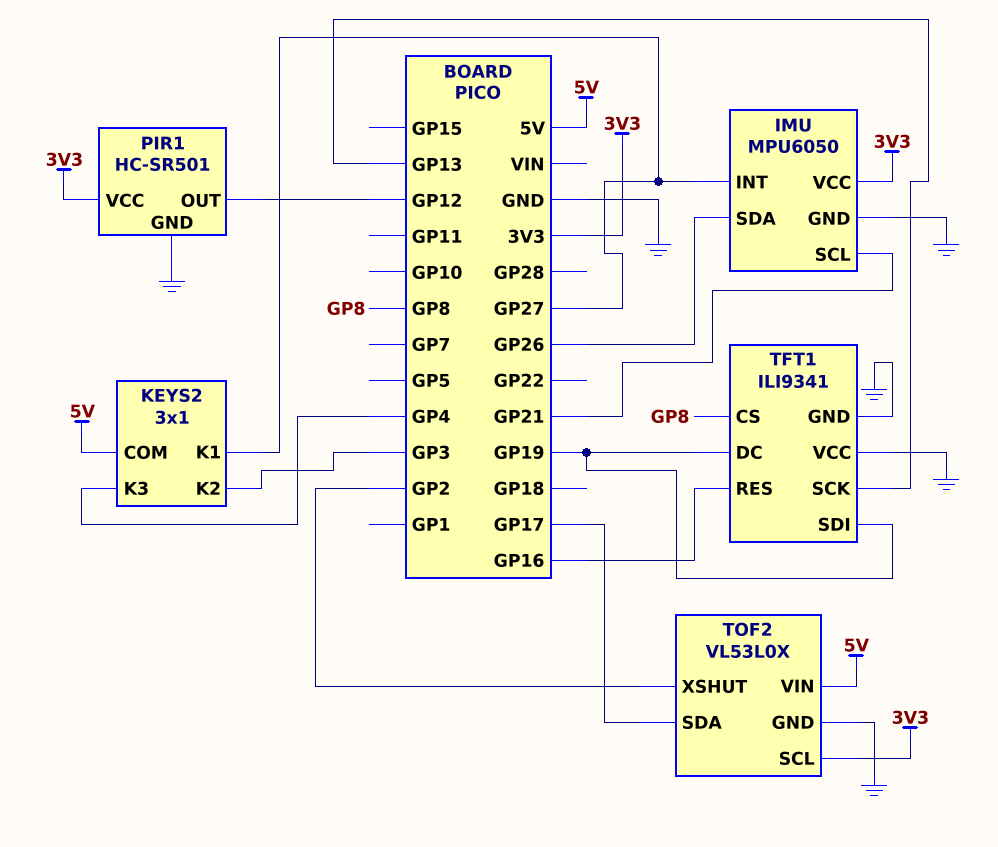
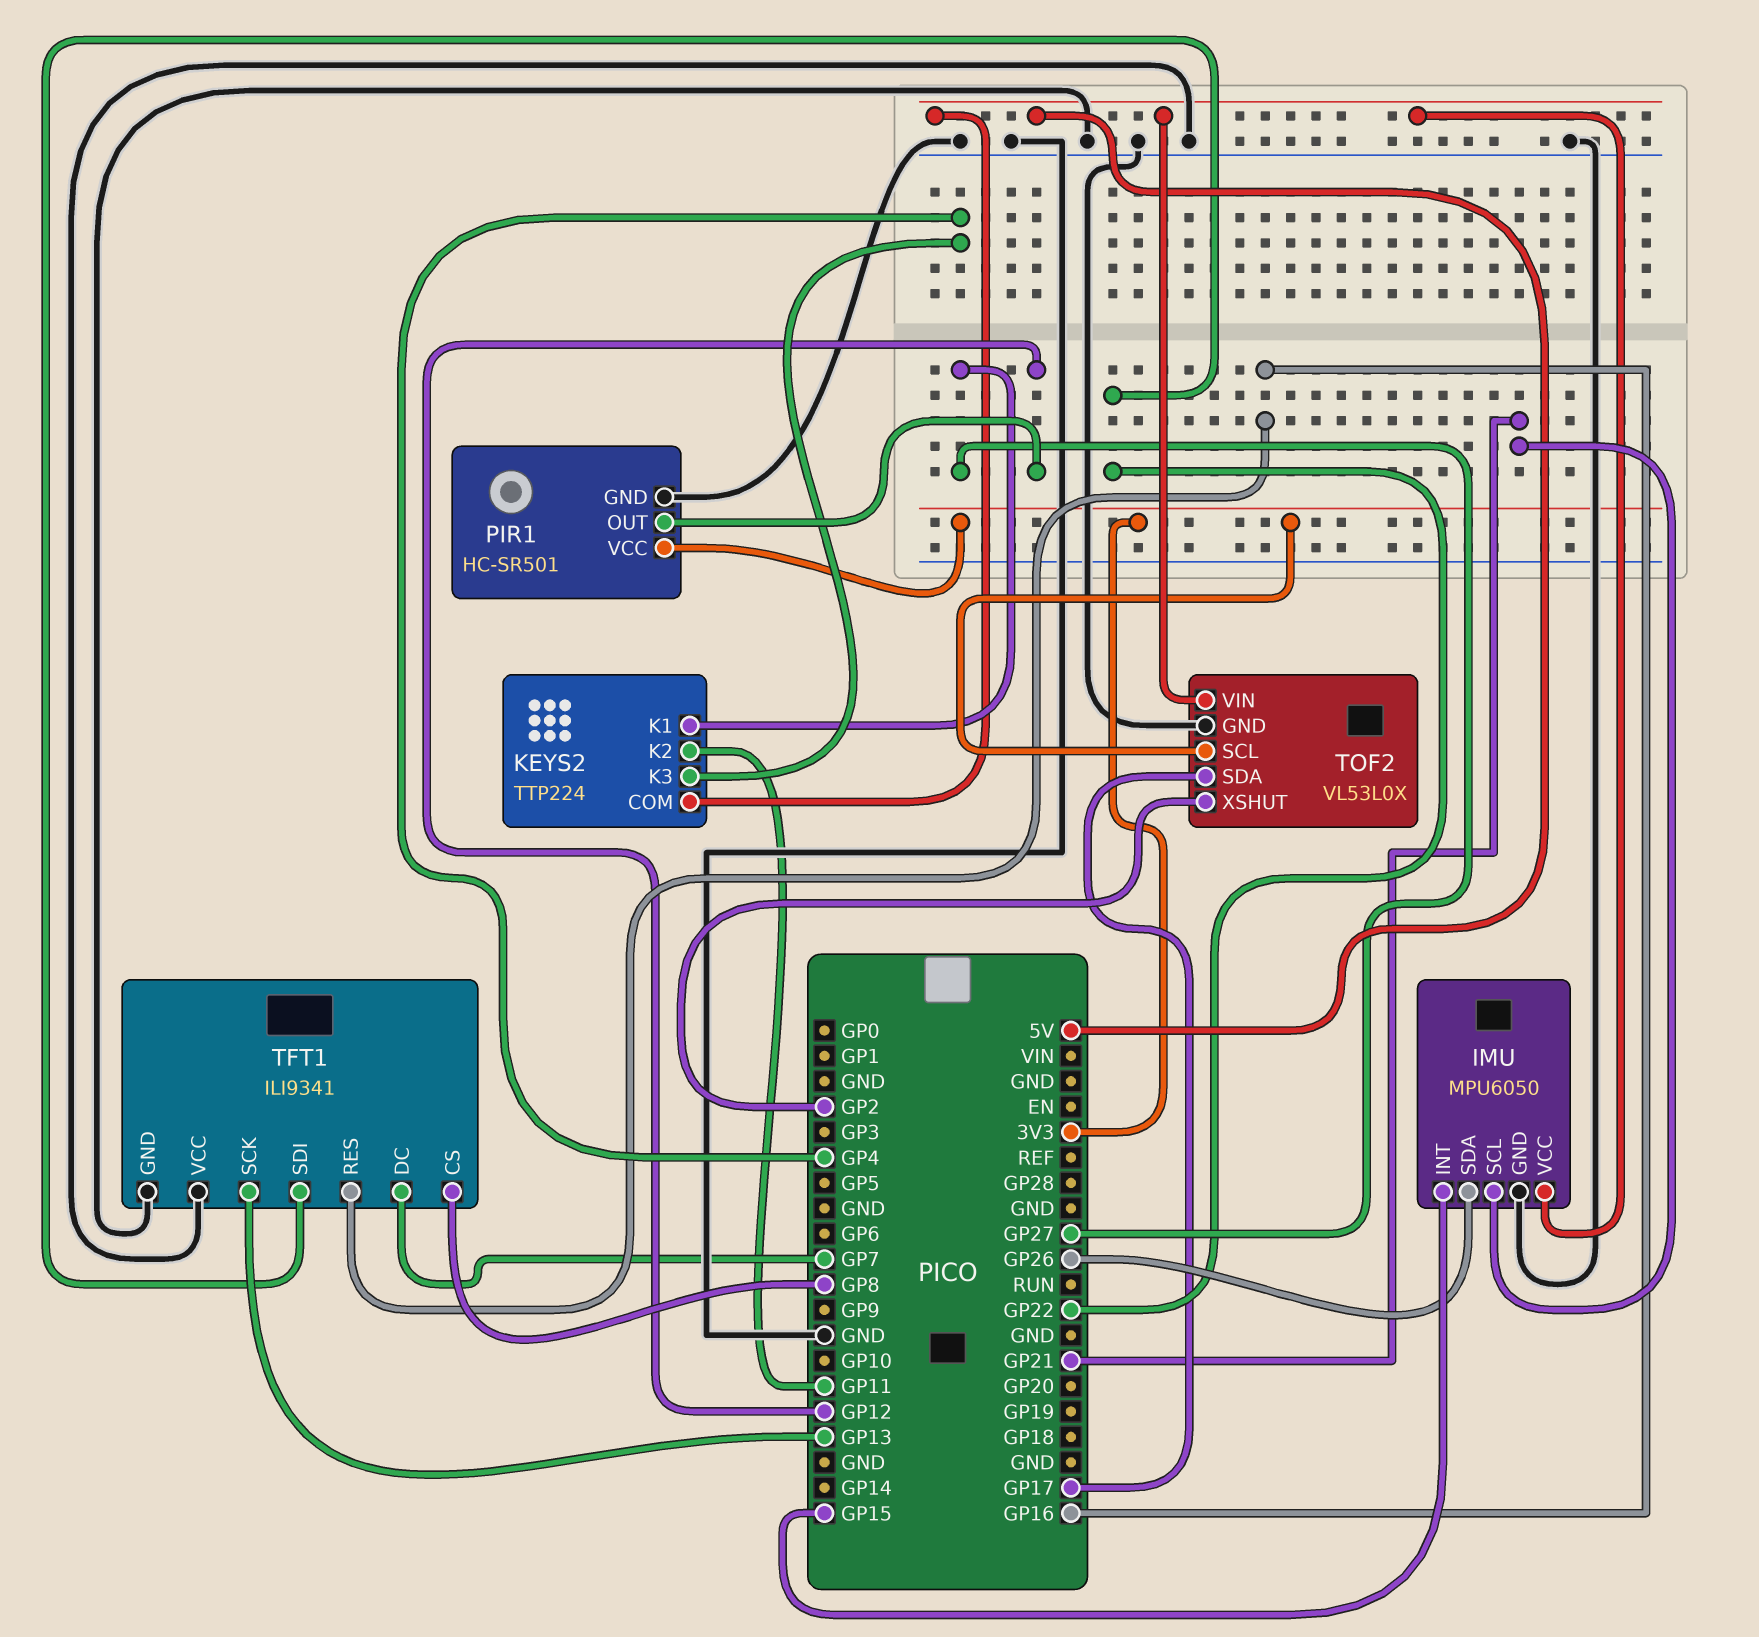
IMU pin INT: GP27 -> GP15
IMU pin VCC: 3V3 -> 5V
KEYS2: 3x1 -> TTP224
KEYS2 pin K2: GP3 -> GP11
TFT1 pin DC: GP19 -> GP7
TFT1 pin SDI: GP19 -> GP22

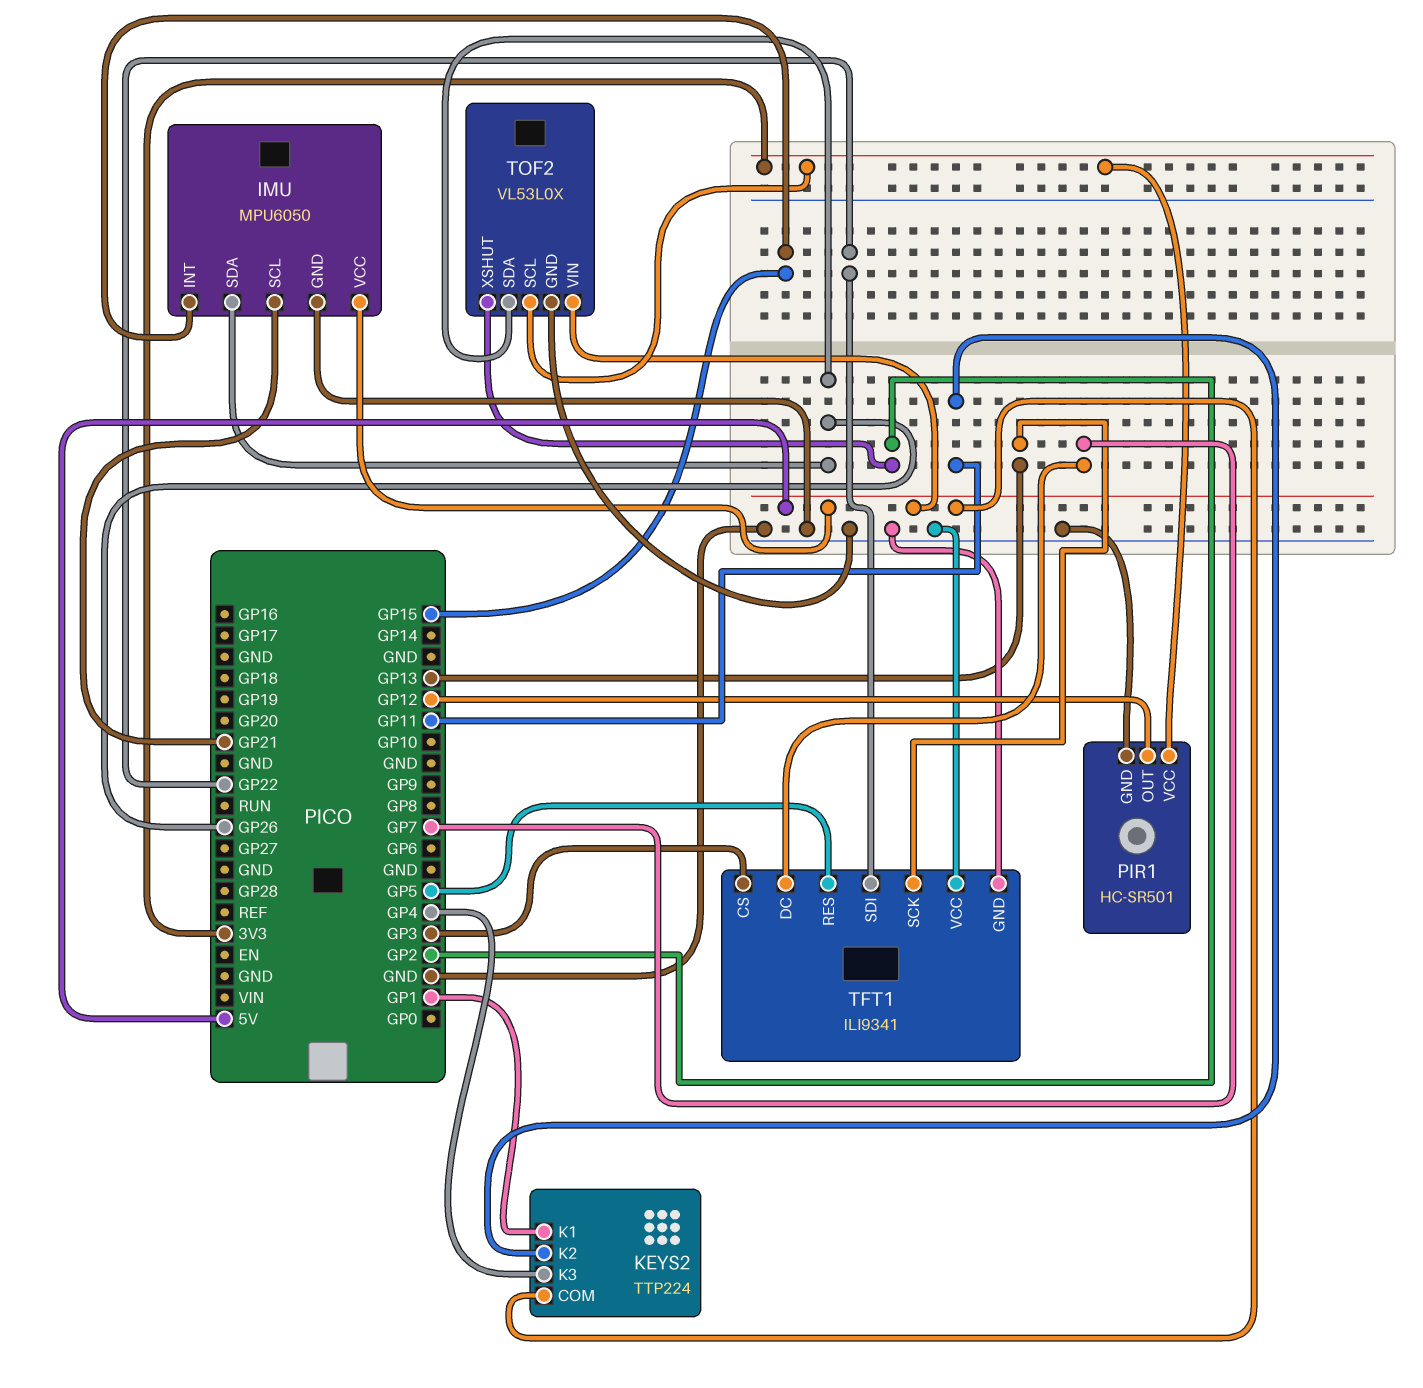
KEYS2 pin K1: GP27 -> GP1
TFT1 pin CS: GP8 -> GP3
TFT1 pin RES: GP16 -> GP5
TOF2 pin SDA: GP17 -> GP26

